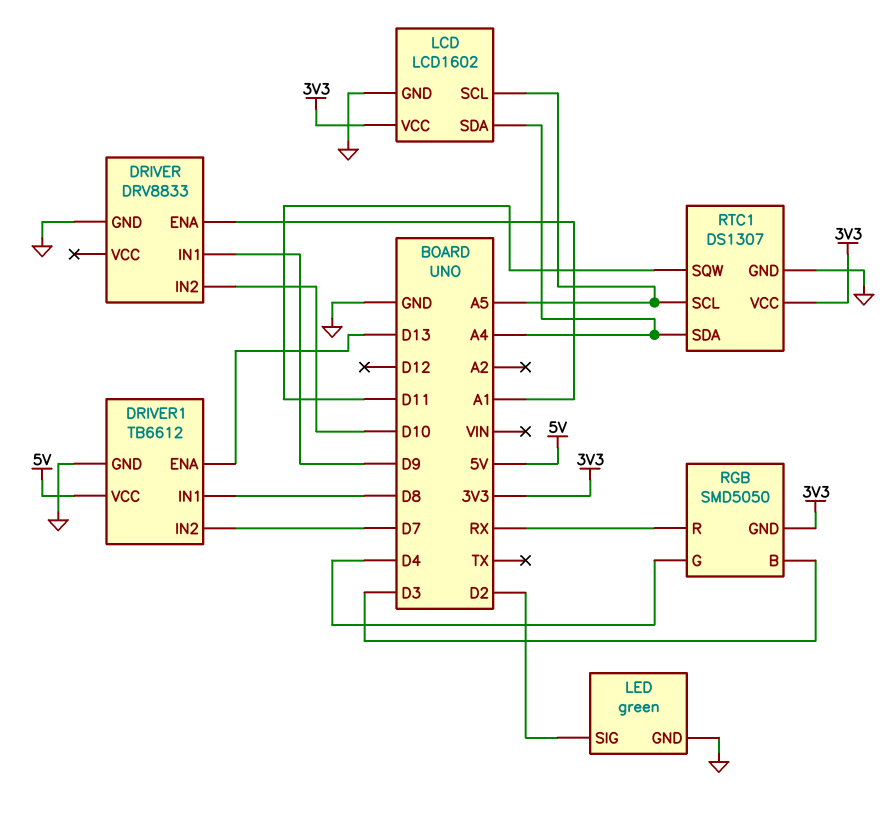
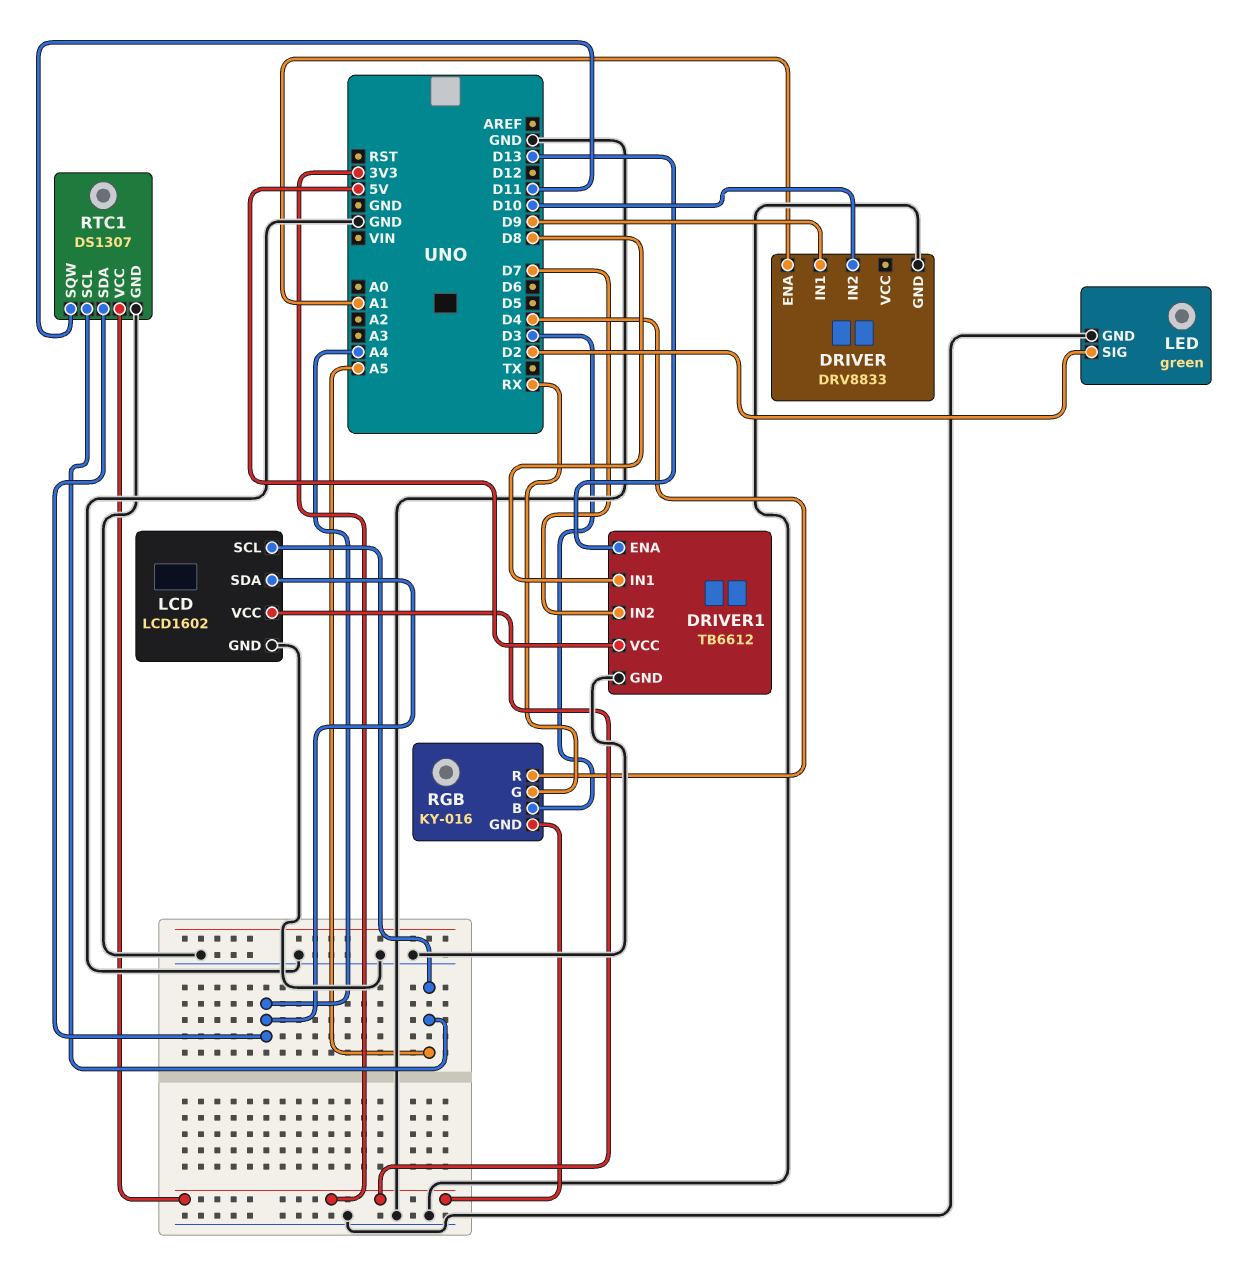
RGB: SMD5050 -> KY-016
RGB pin G: D4 -> RX
RGB pin R: RX -> D4

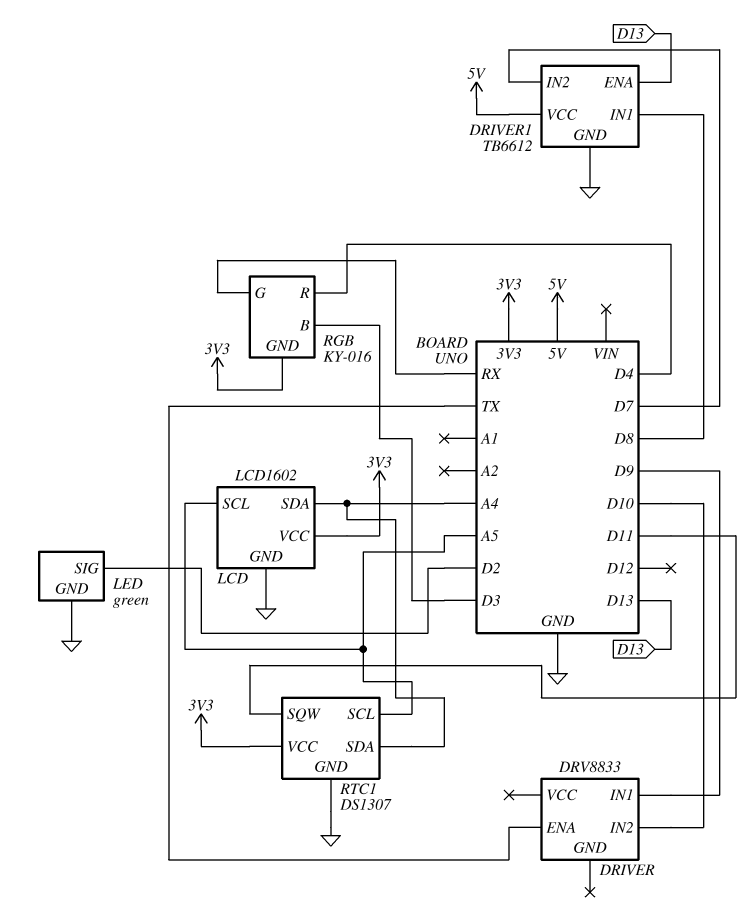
DRIVER pin ENA: A1 -> TX
DRIVER pin GND: GND -> none

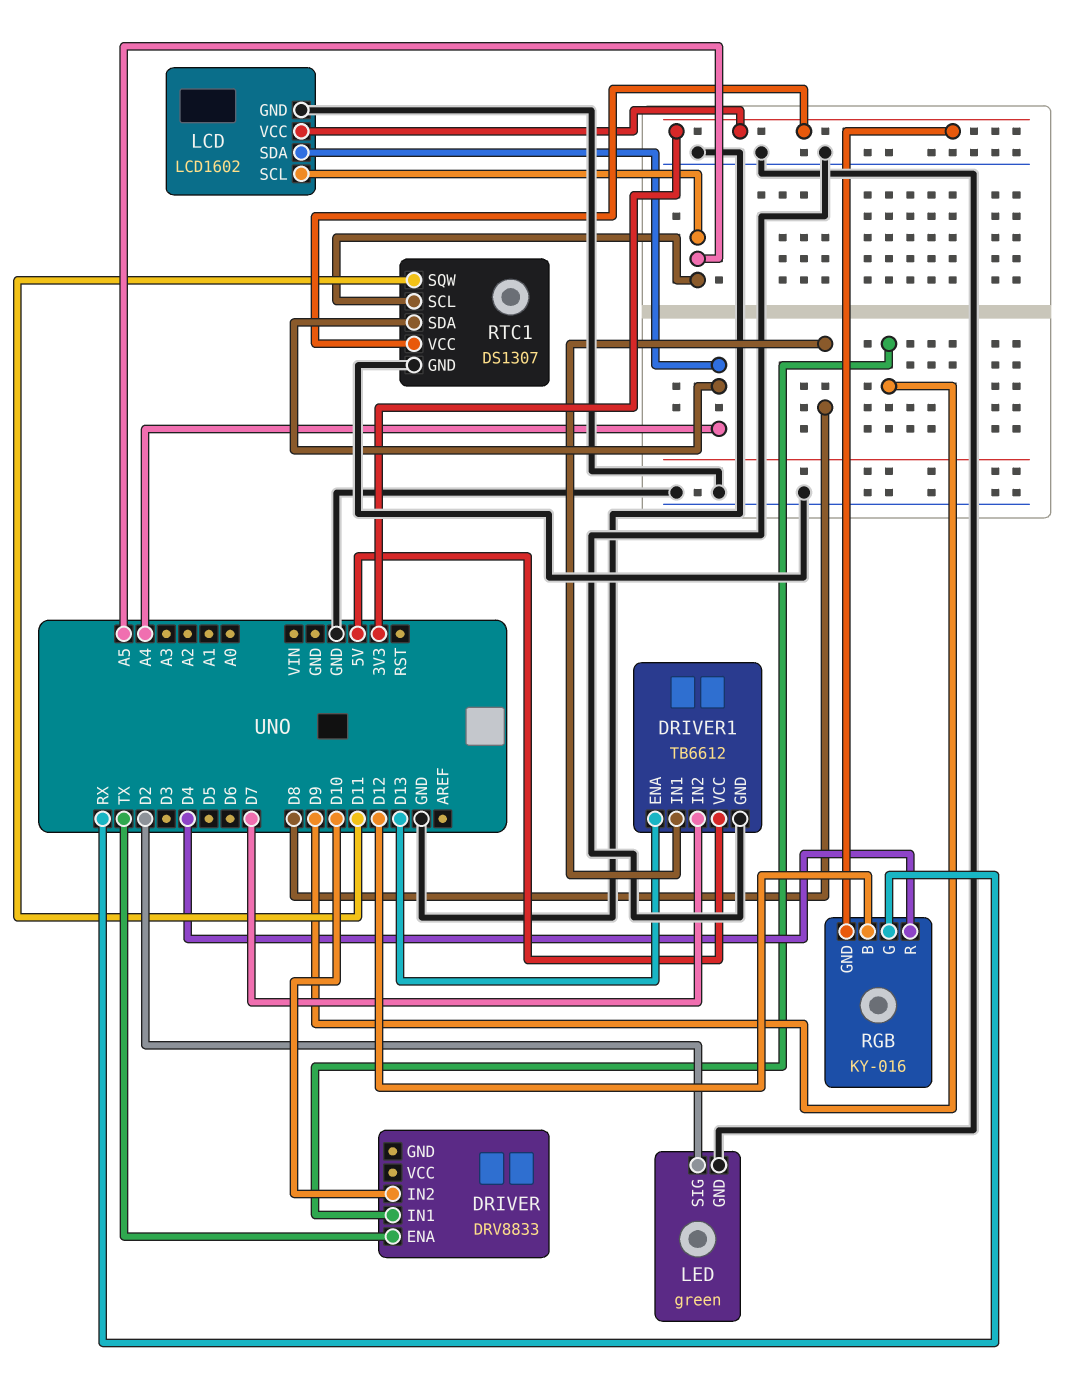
RGB pin B: D3 -> D12

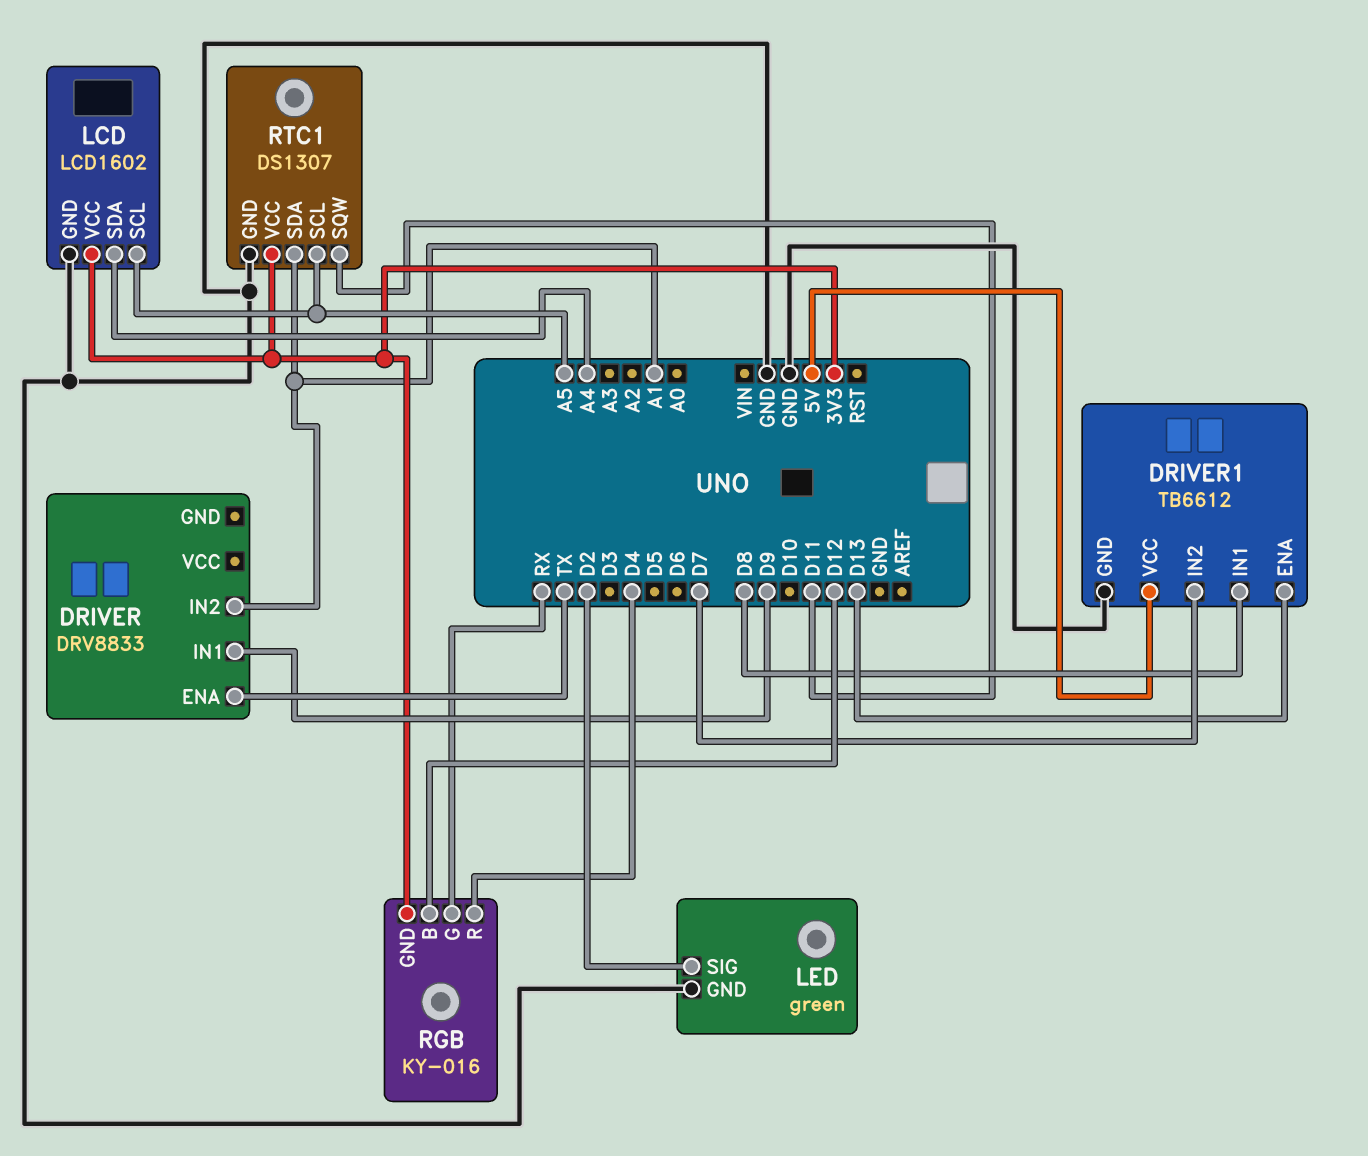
DRIVER pin IN2: D10 -> A1
RTC1 pin SDA: A4 -> A1

